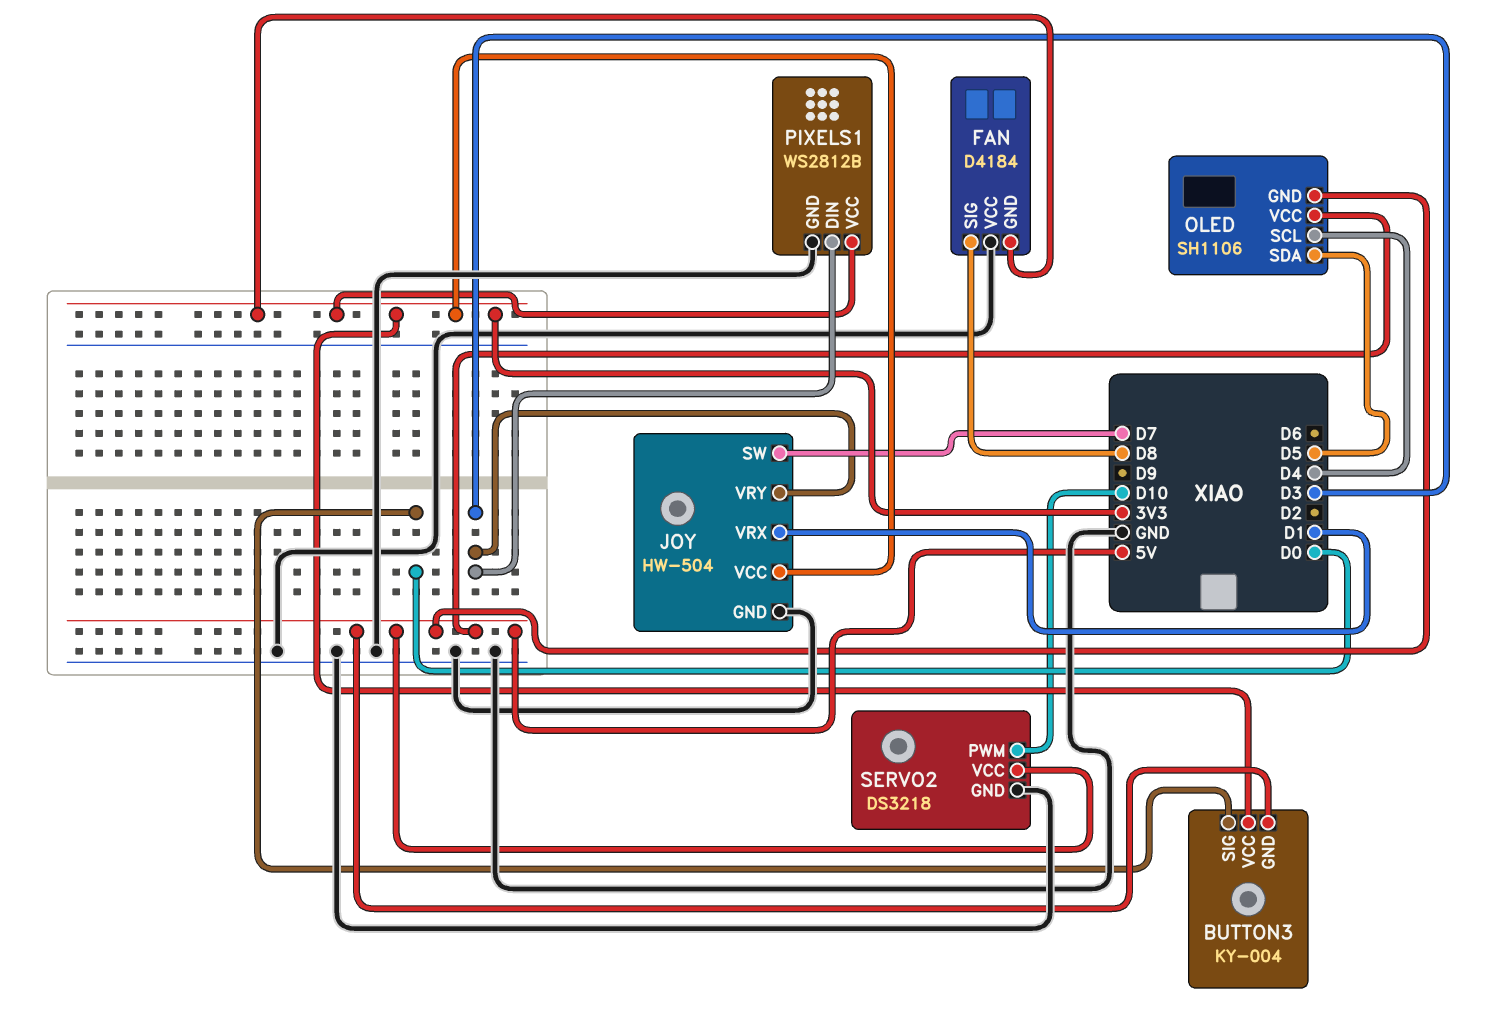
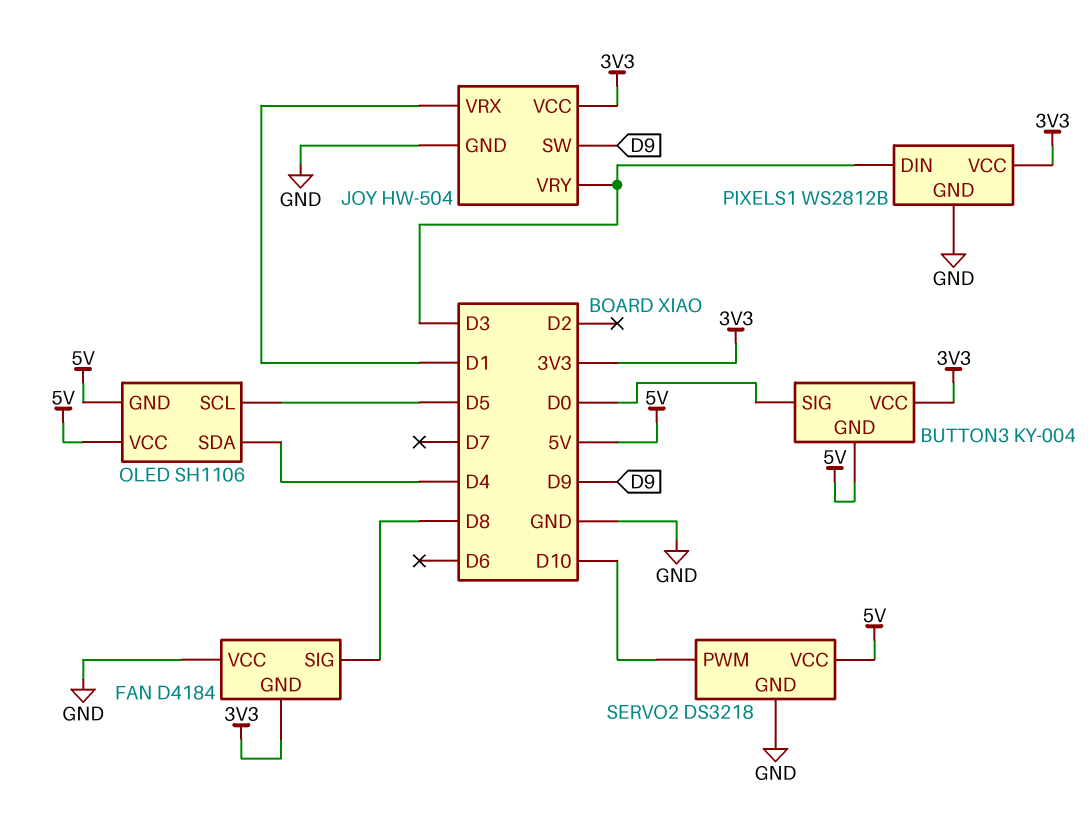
JOY pin SW: D7 -> D9
OLED pin SCL: D4 -> D5
OLED pin SDA: D5 -> D4

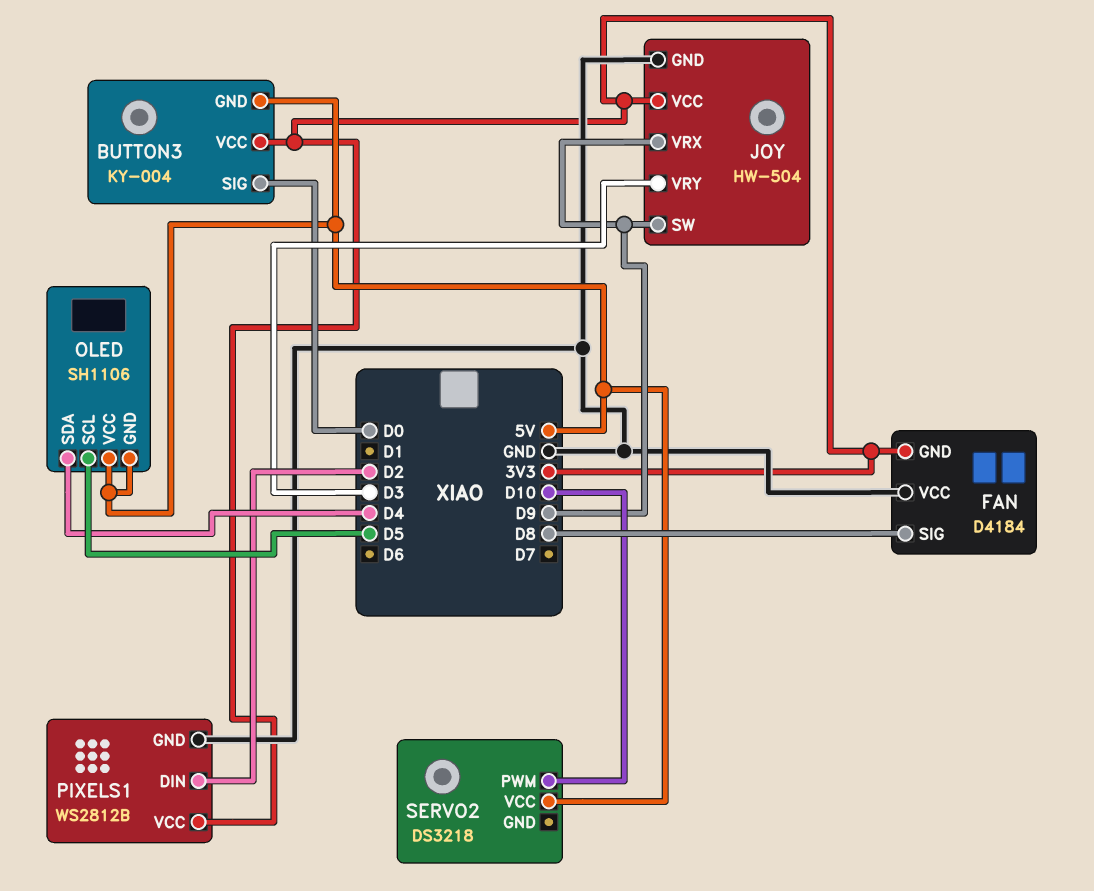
JOY pin VRX: D1 -> D9
PIXELS1 pin DIN: D3 -> D2
SERVO2 pin GND: GND -> none

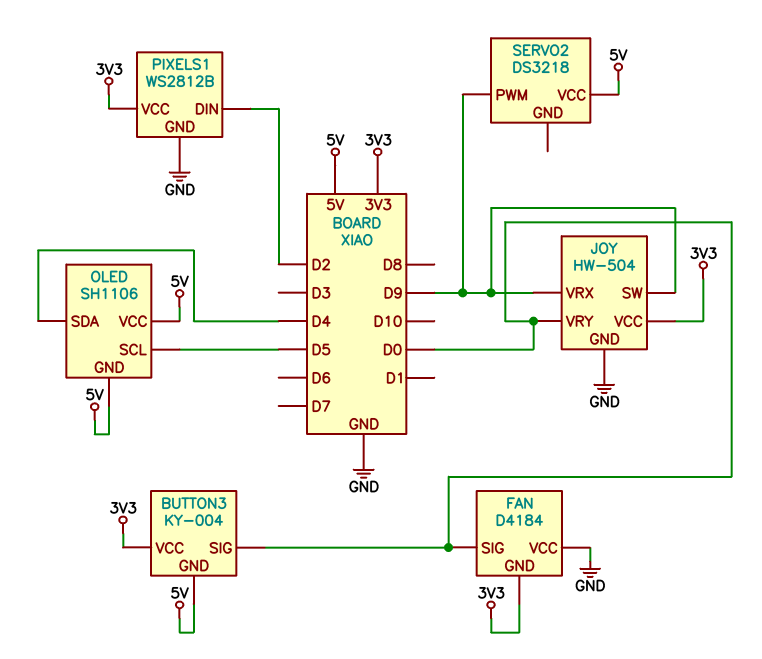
FAN pin SIG: D8 -> D0
JOY pin VRY: D3 -> D0
SERVO2 pin PWM: D10 -> D9

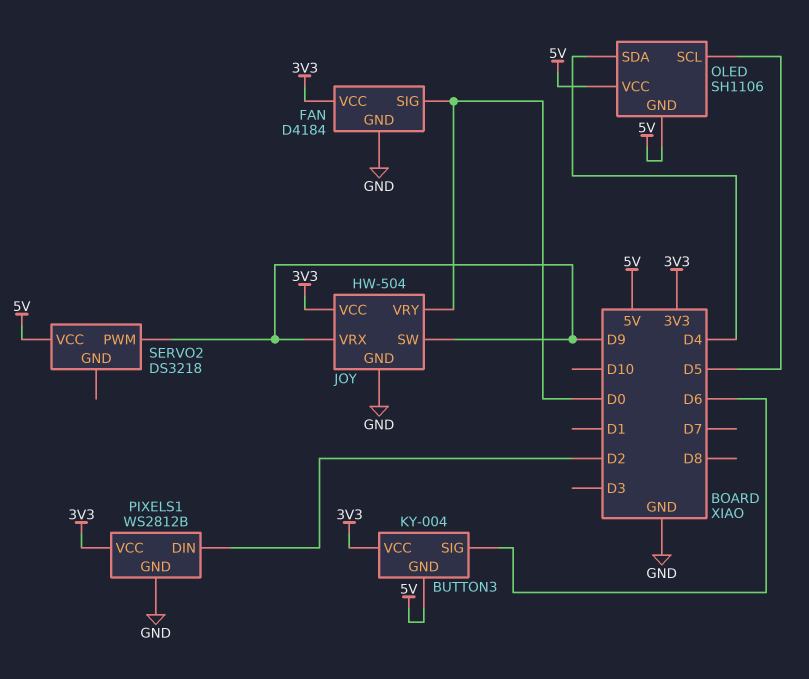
BUTTON3 pin SIG: D0 -> D6
FAN pin GND: 3V3 -> GND
FAN pin VCC: GND -> 3V3

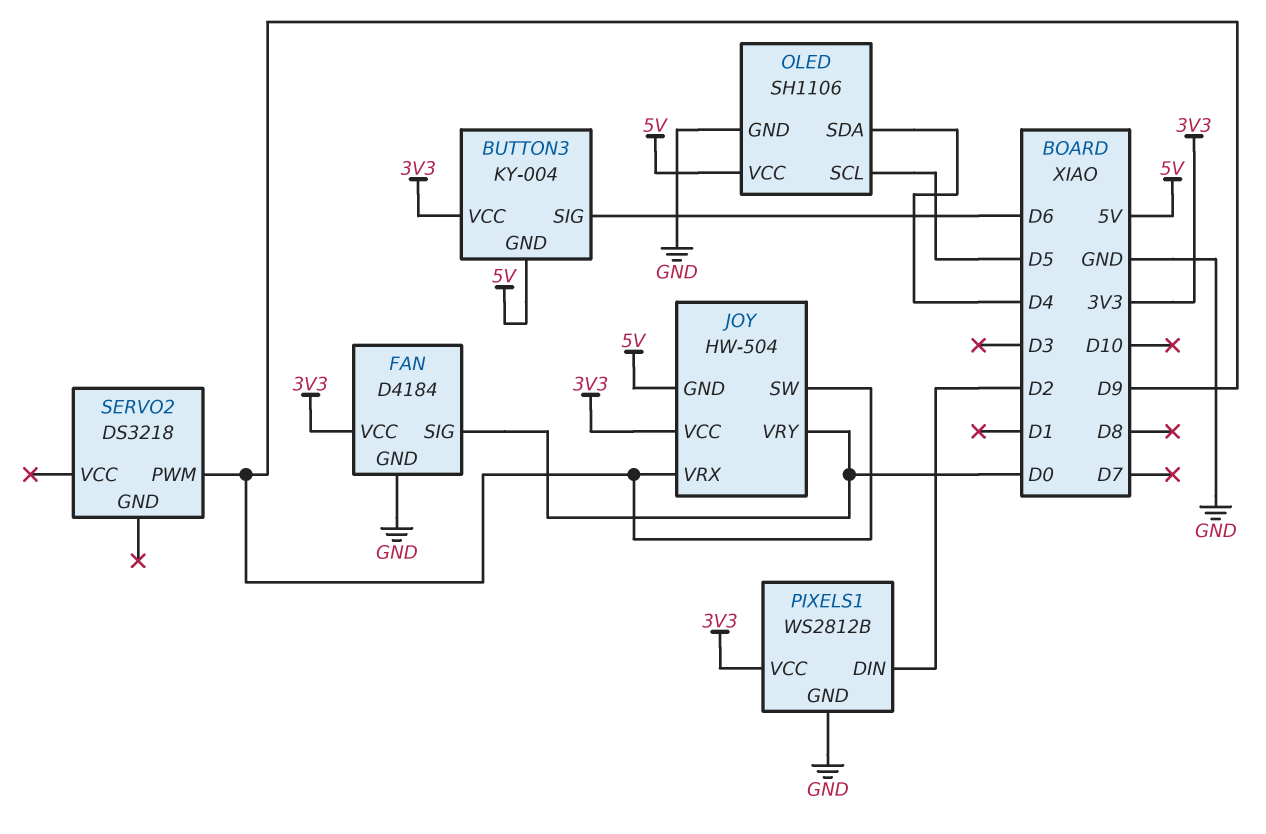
JOY pin GND: GND -> 5V
OLED pin GND: 5V -> GND
SERVO2 pin VCC: 5V -> none

